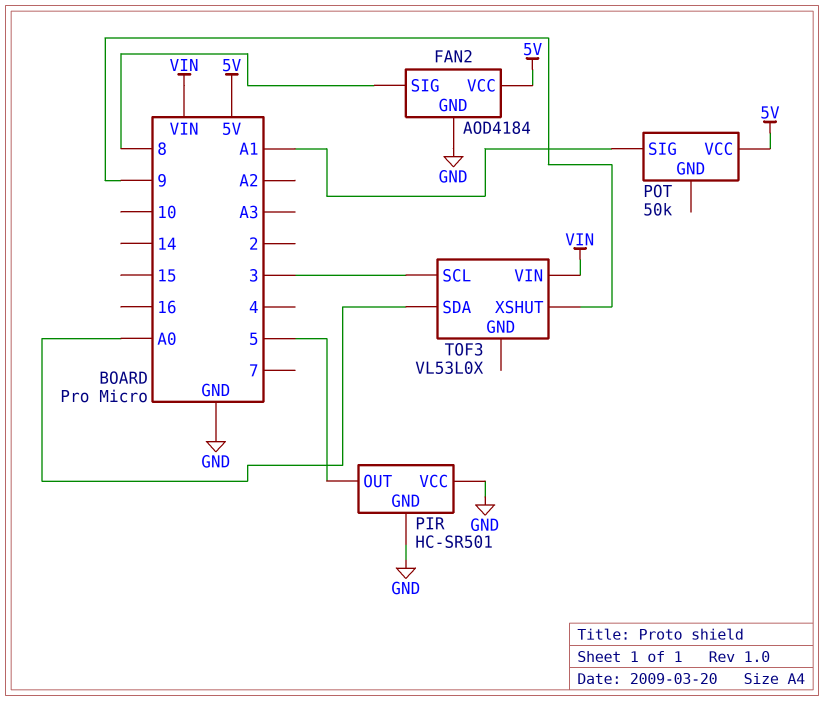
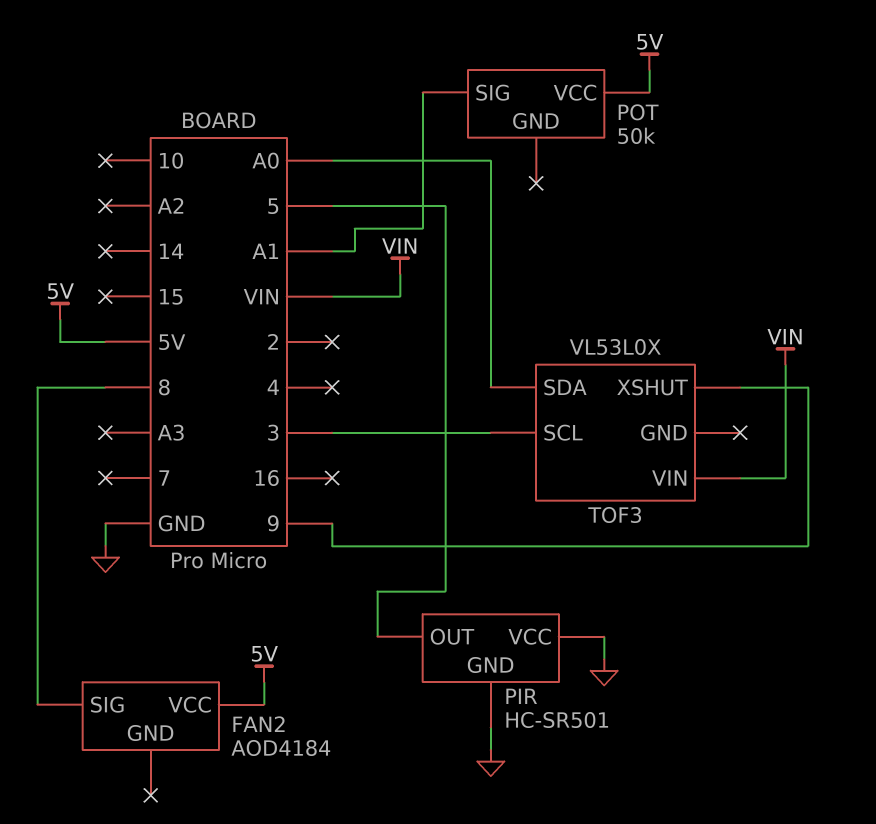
FAN2 pin GND: GND -> none

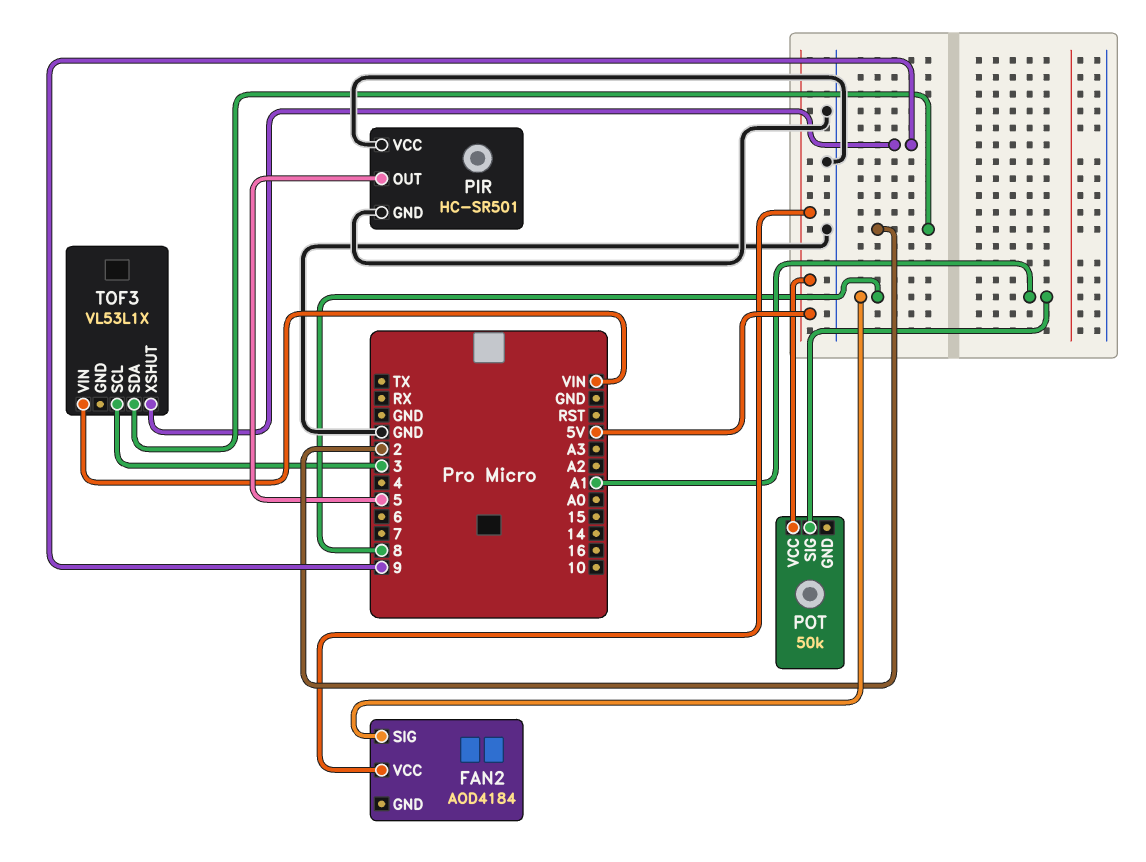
TOF3: VL53L0X -> VL53L1X
TOF3 pin SDA: A0 -> 2

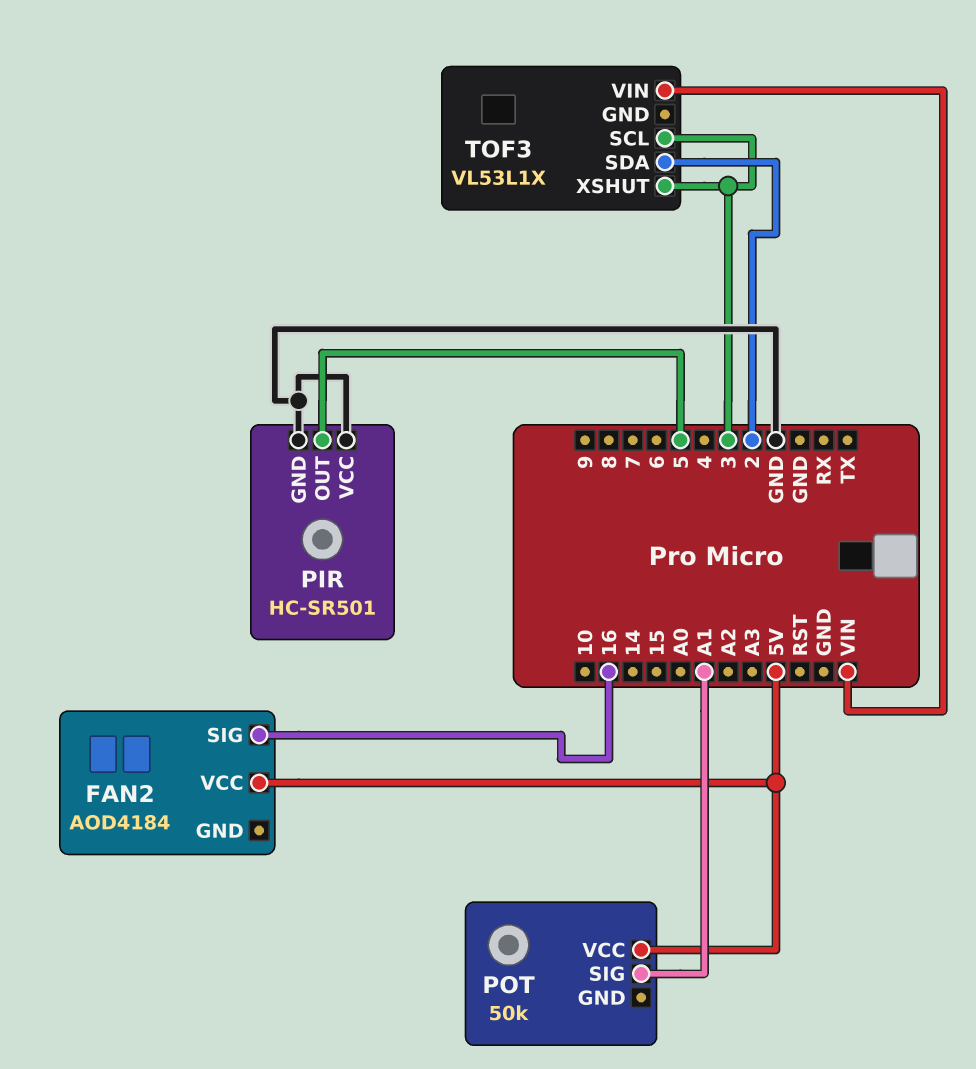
FAN2 pin SIG: 8 -> 16
TOF3 pin XSHUT: 9 -> 3

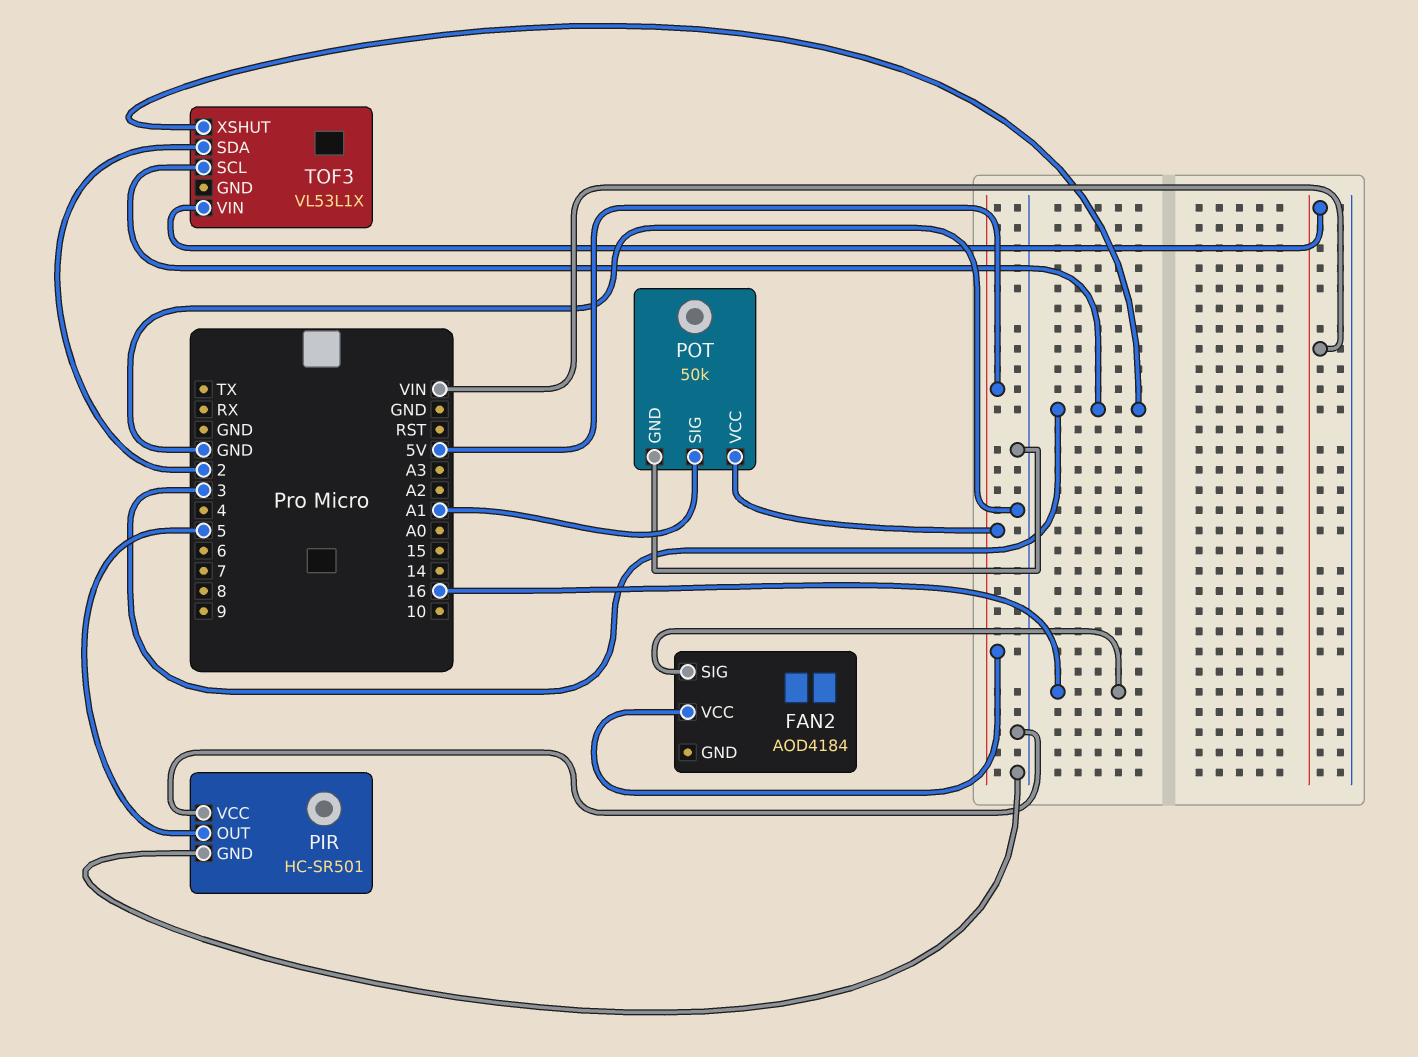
POT pin GND: none -> GND

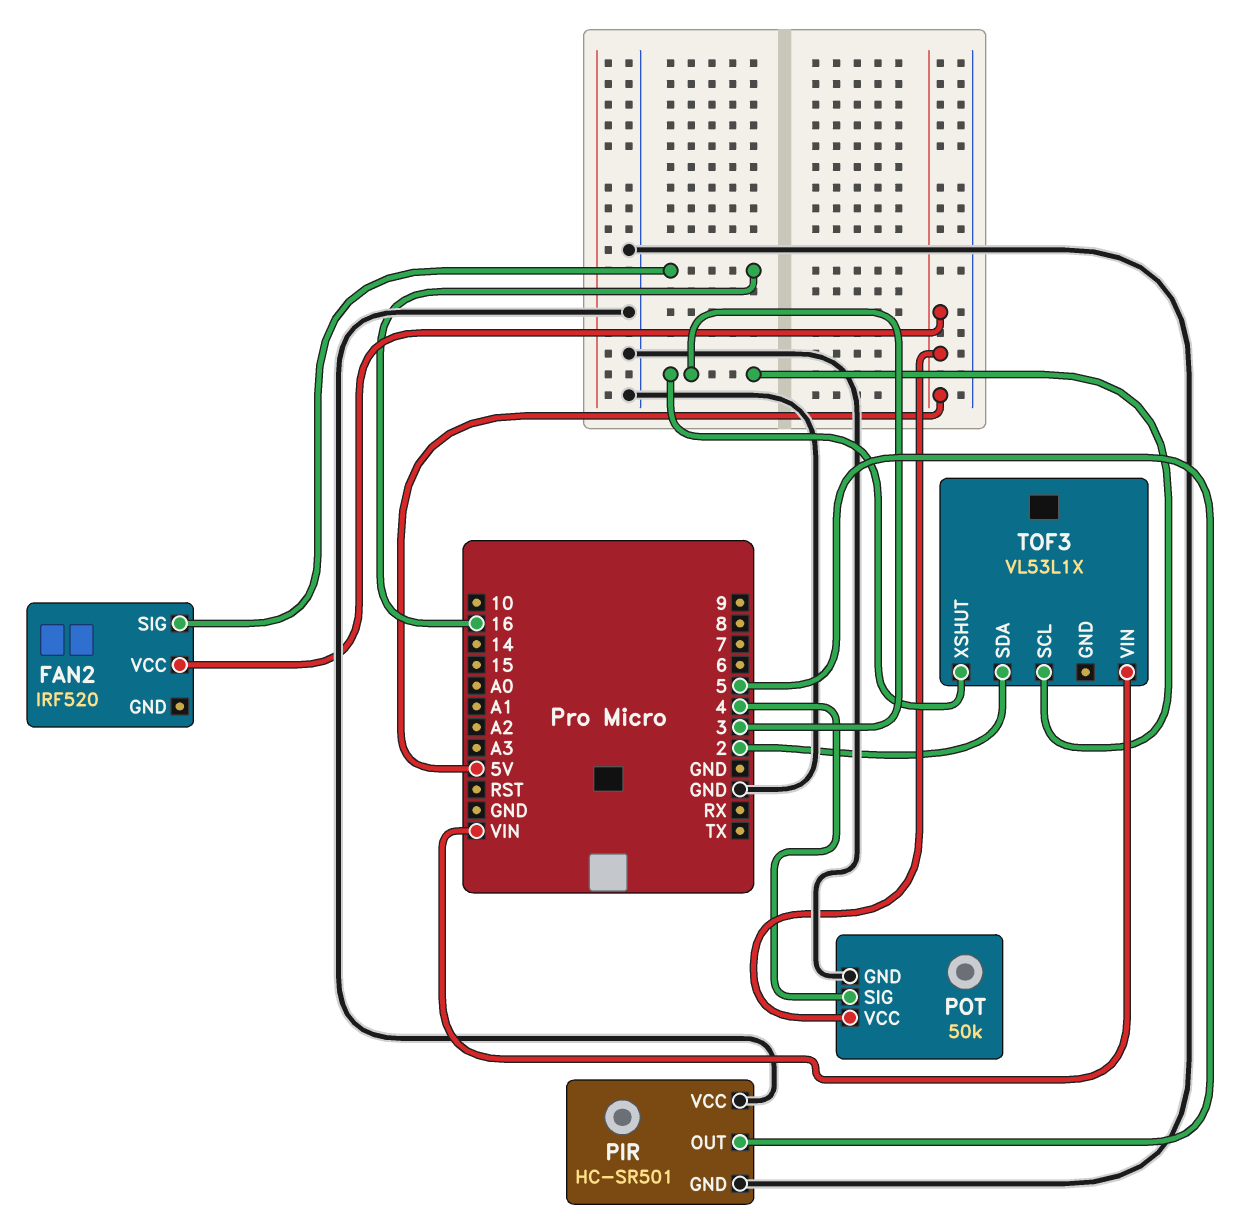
FAN2: AOD4184 -> IRF520
POT pin SIG: A1 -> 4

